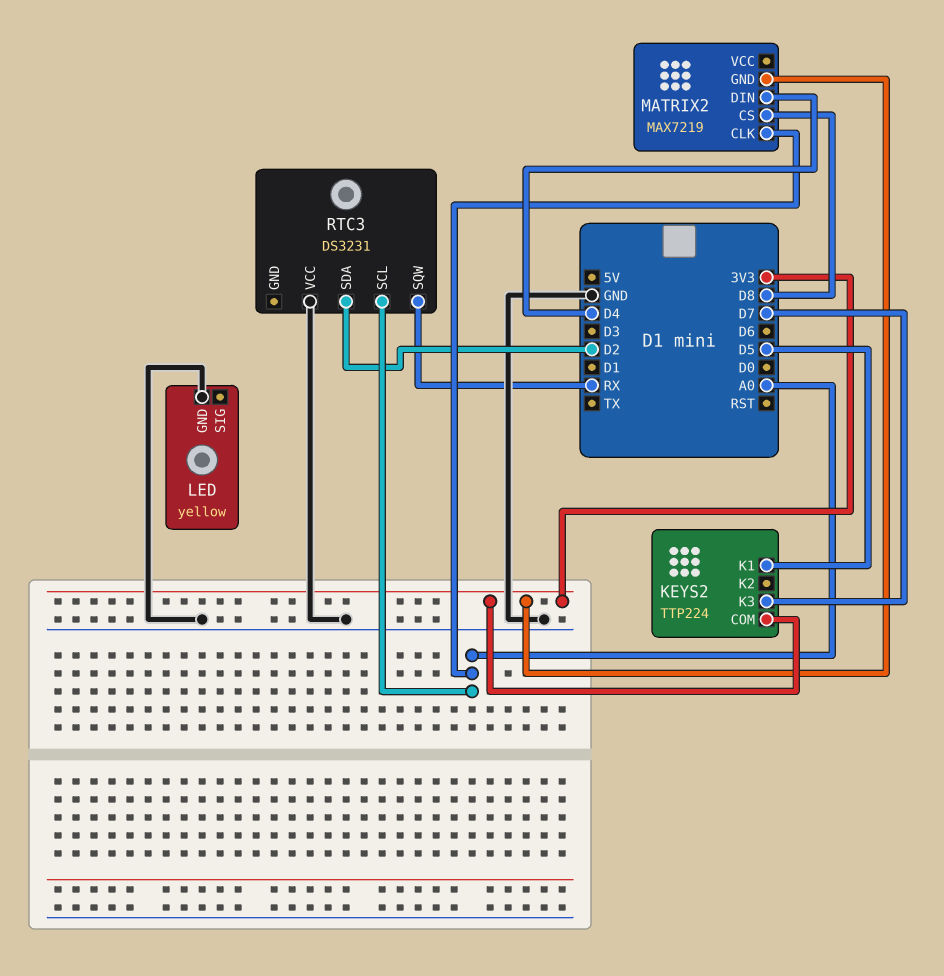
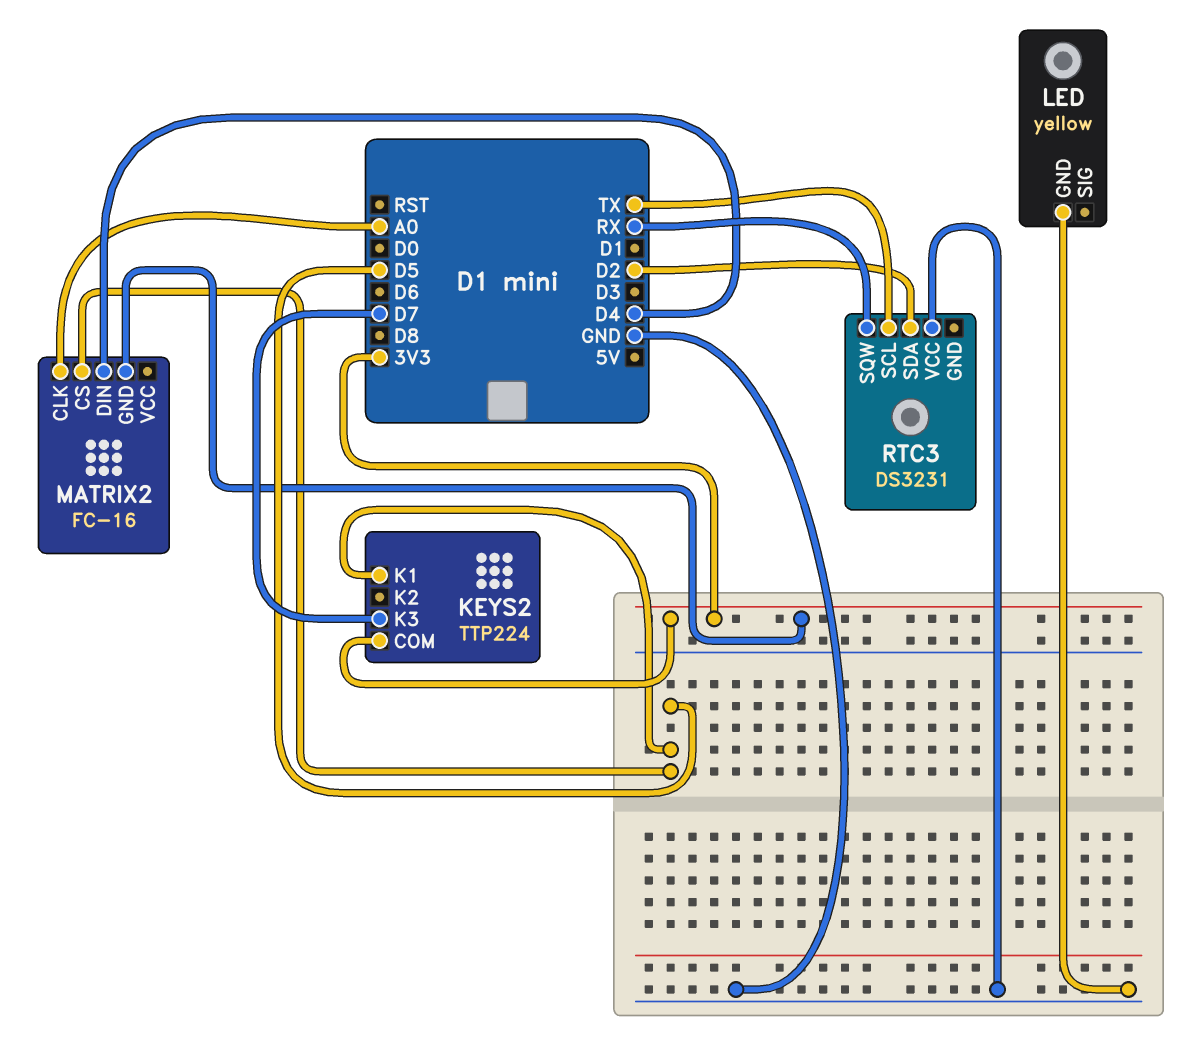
MATRIX2: MAX7219 -> FC-16
MATRIX2 pin CS: D8 -> D5
RTC3 pin SCL: A0 -> TX

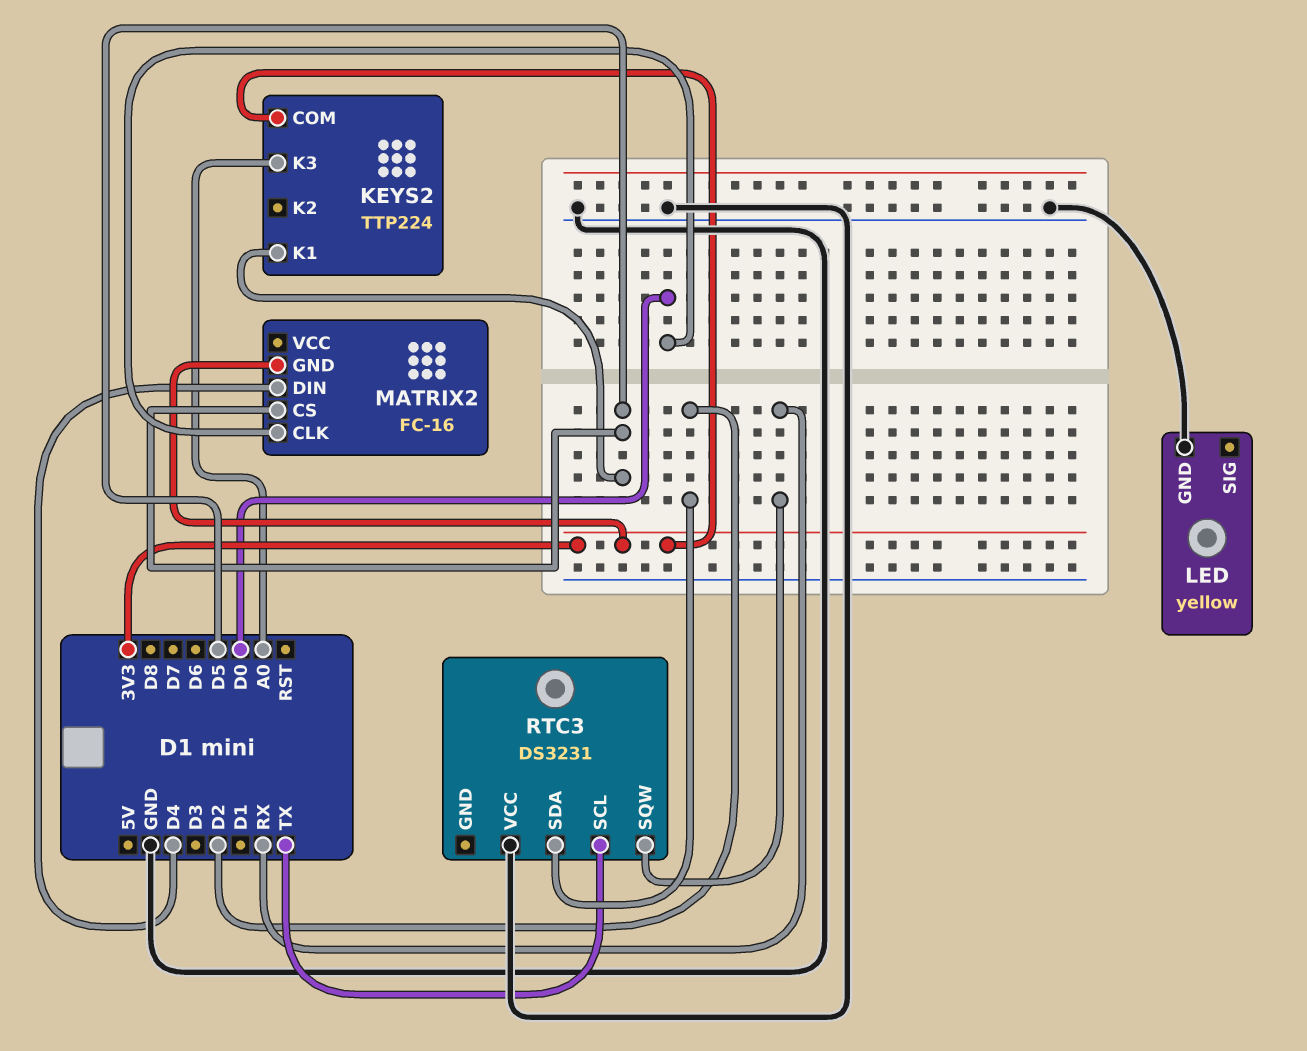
KEYS2 pin K3: D7 -> A0
MATRIX2 pin CLK: A0 -> D0

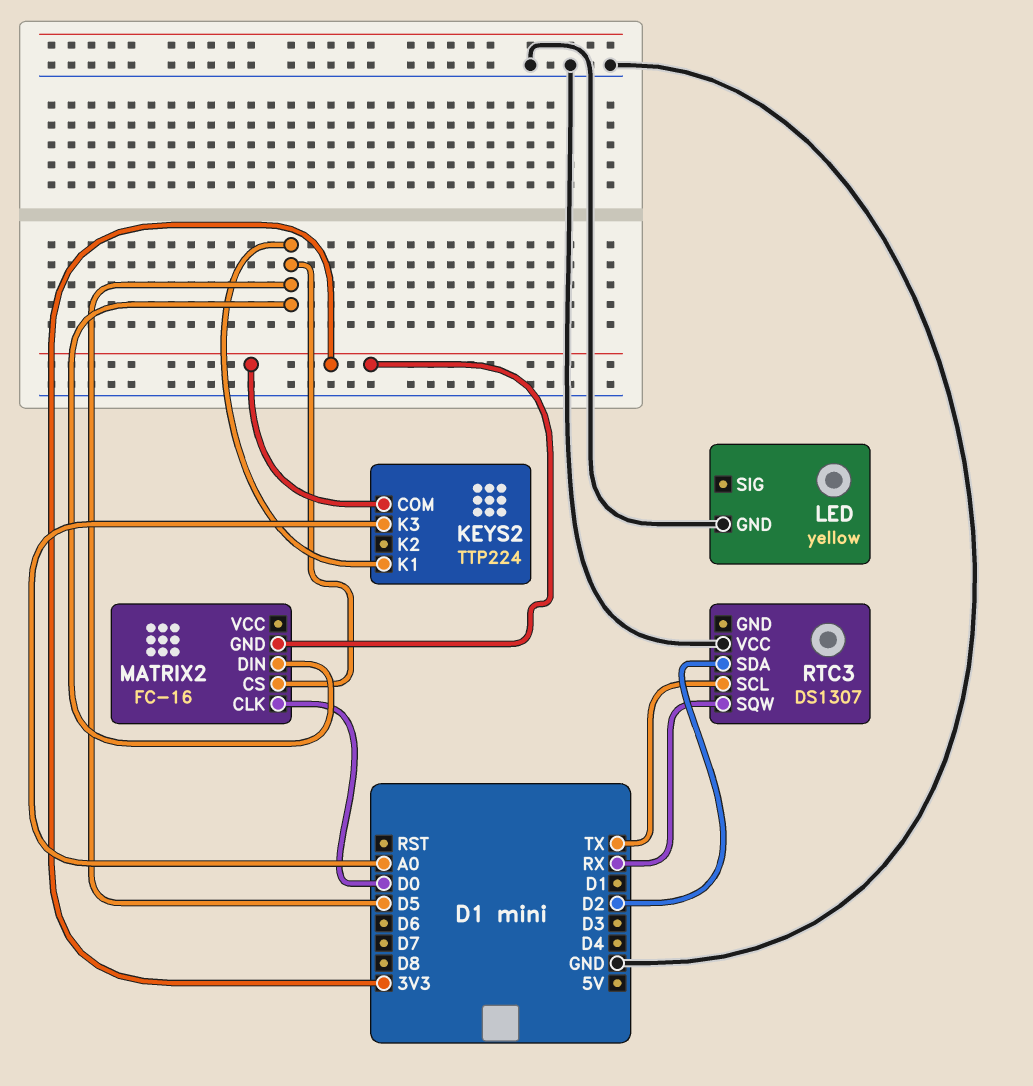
MATRIX2 pin DIN: D4 -> D5
RTC3: DS3231 -> DS1307

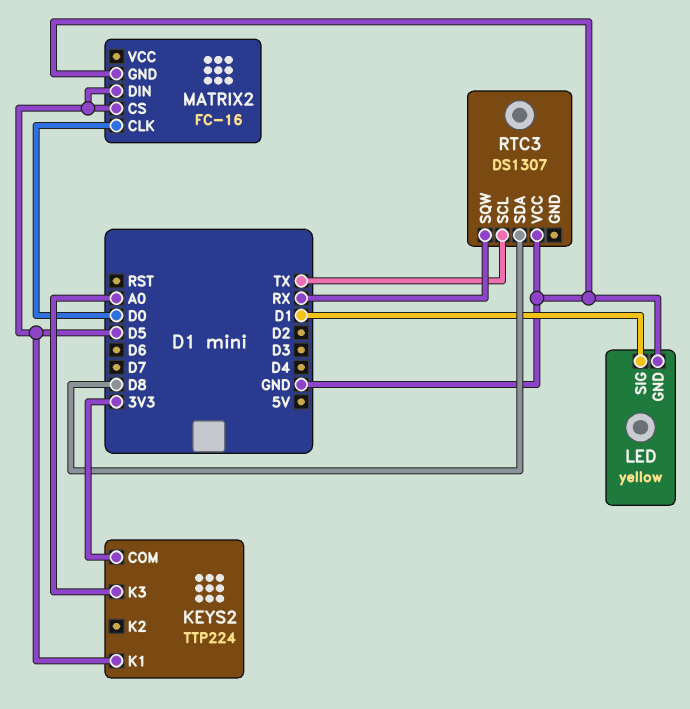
LED pin SIG: none -> D1
MATRIX2 pin GND: 3V3 -> GND
RTC3 pin SDA: D2 -> D8

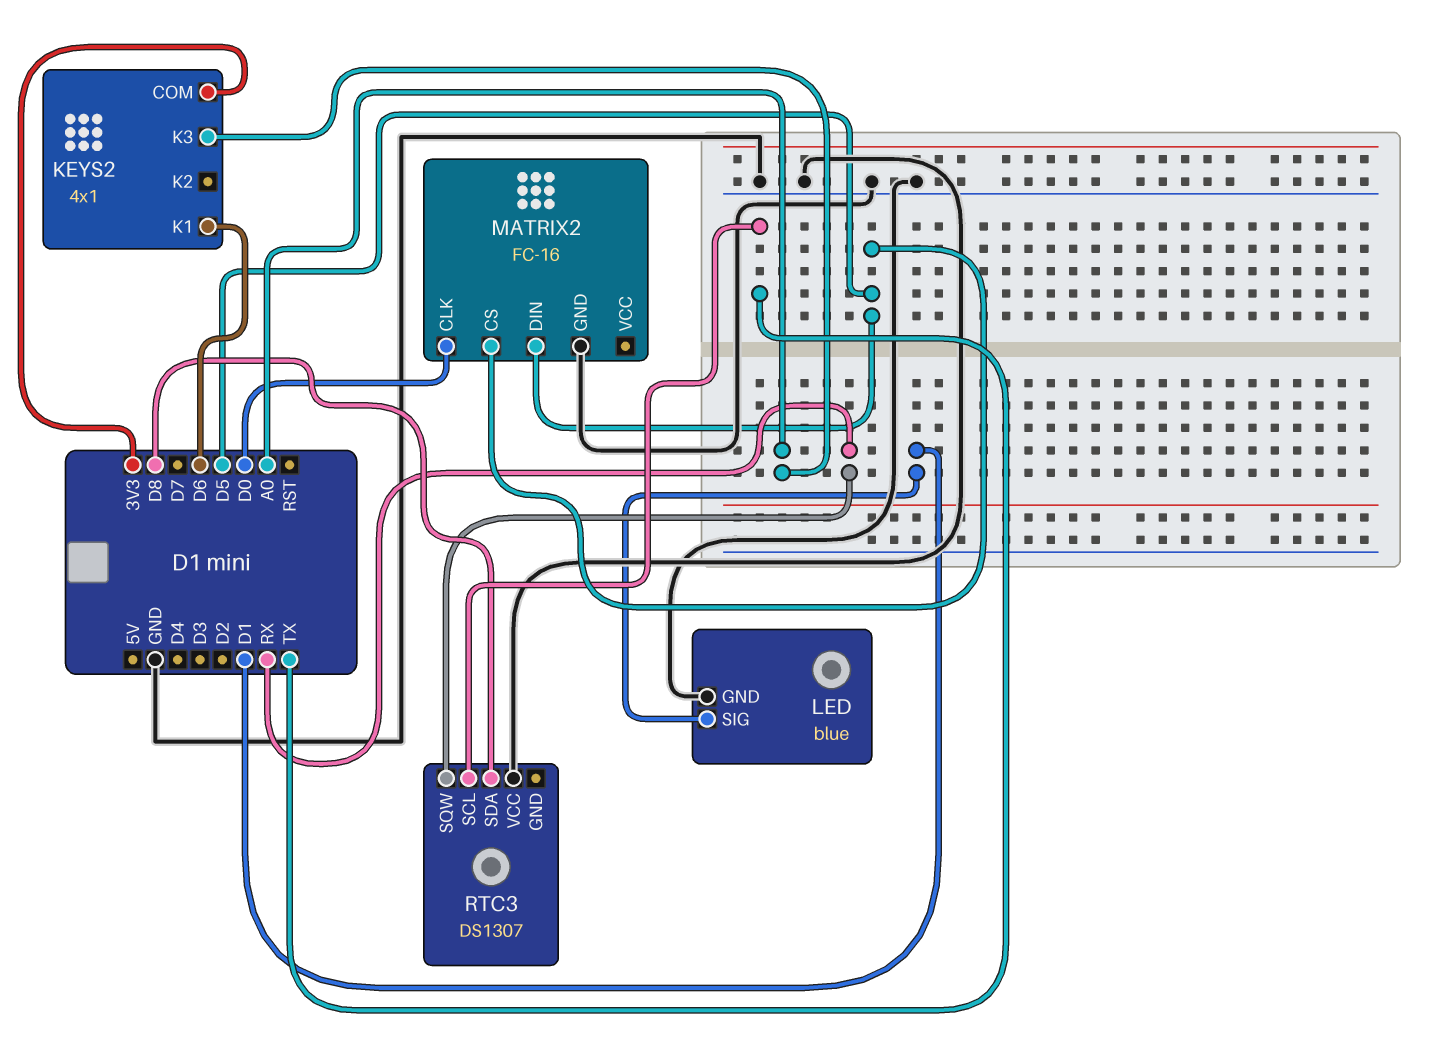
KEYS2: TTP224 -> 4x1
KEYS2 pin K1: D5 -> D6
LED: yellow -> blue

